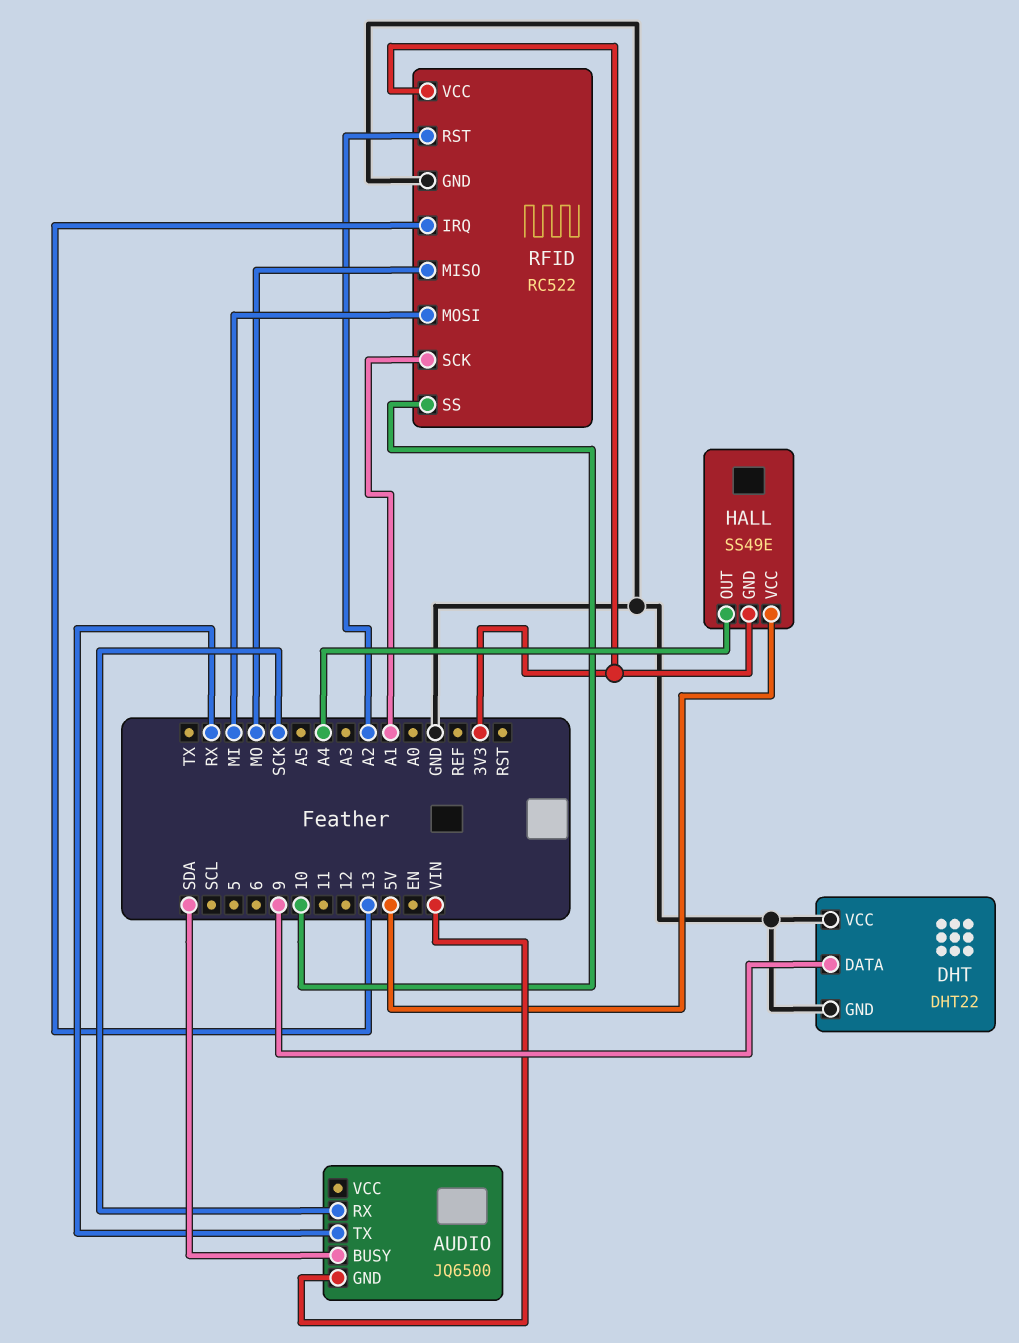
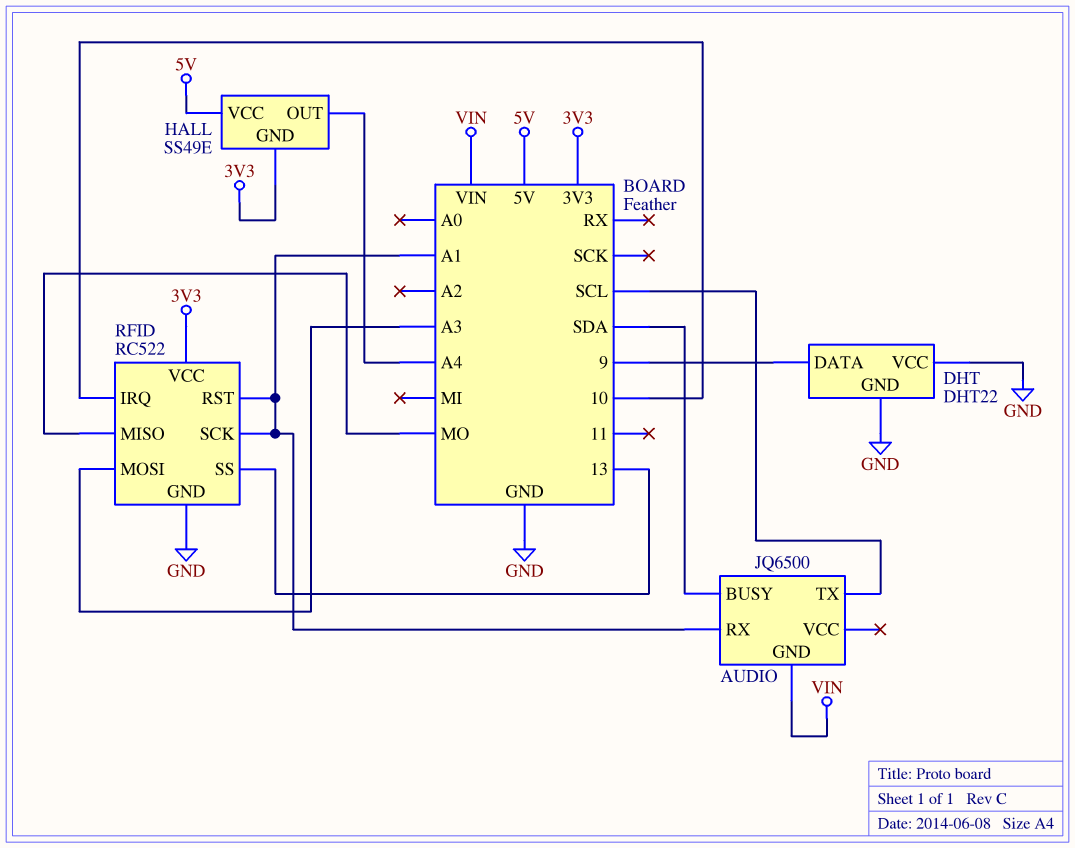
AUDIO pin RX: SCK -> A1
AUDIO pin TX: RX -> SCL
RFID pin IRQ: 13 -> 10
RFID pin MOSI: MI -> A3
RFID pin RST: A2 -> A1
RFID pin SS: 10 -> 13

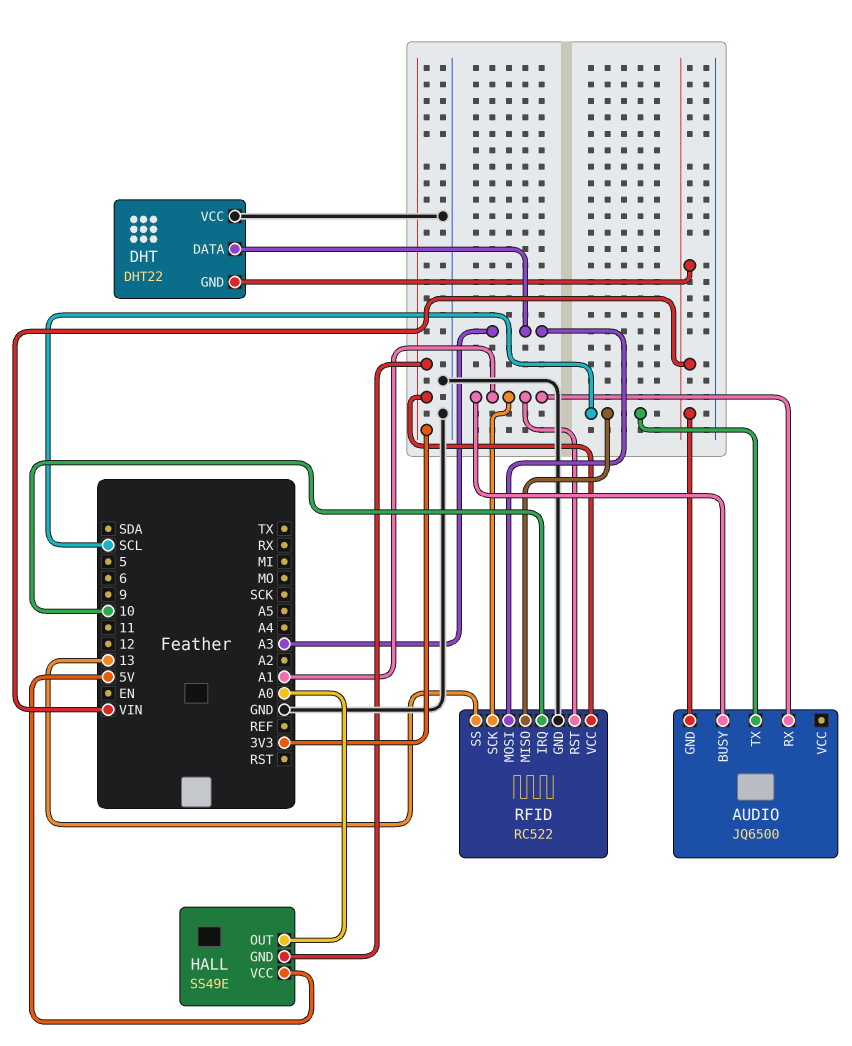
AUDIO pin BUSY: SDA -> A1
DHT pin DATA: 9 -> A3
DHT pin GND: GND -> VIN
HALL pin OUT: A4 -> A0
RFID pin MISO: MO -> SCL

